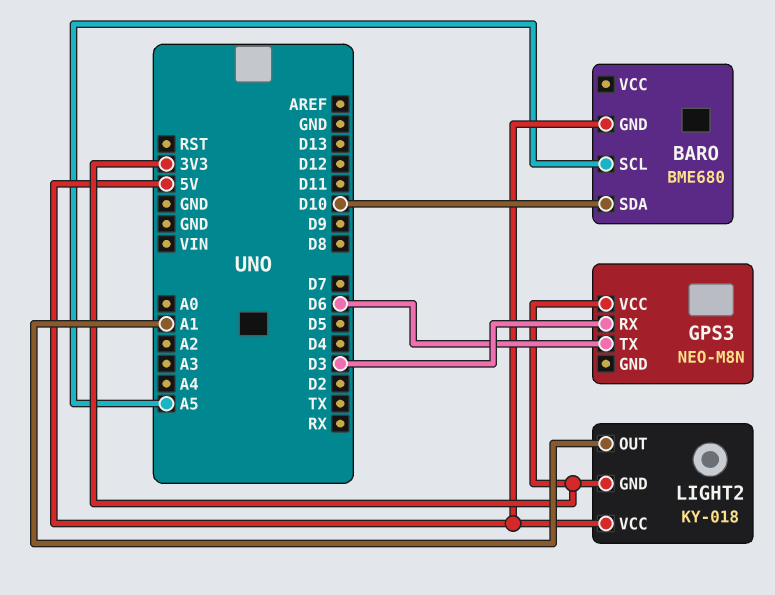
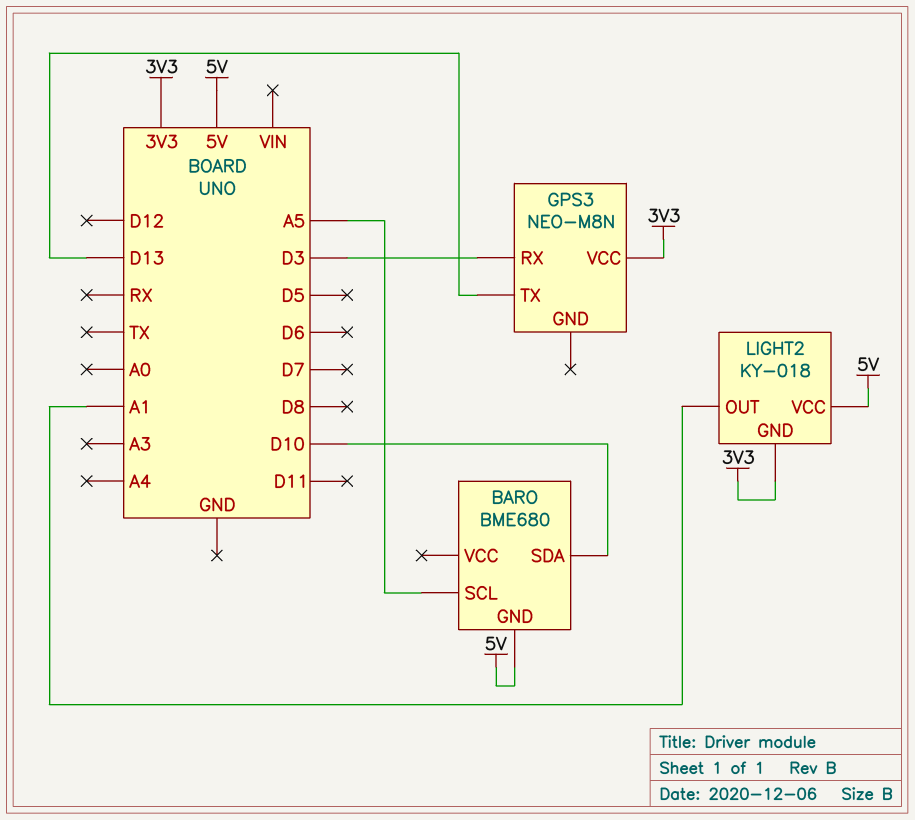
GPS3 pin TX: D6 -> D13

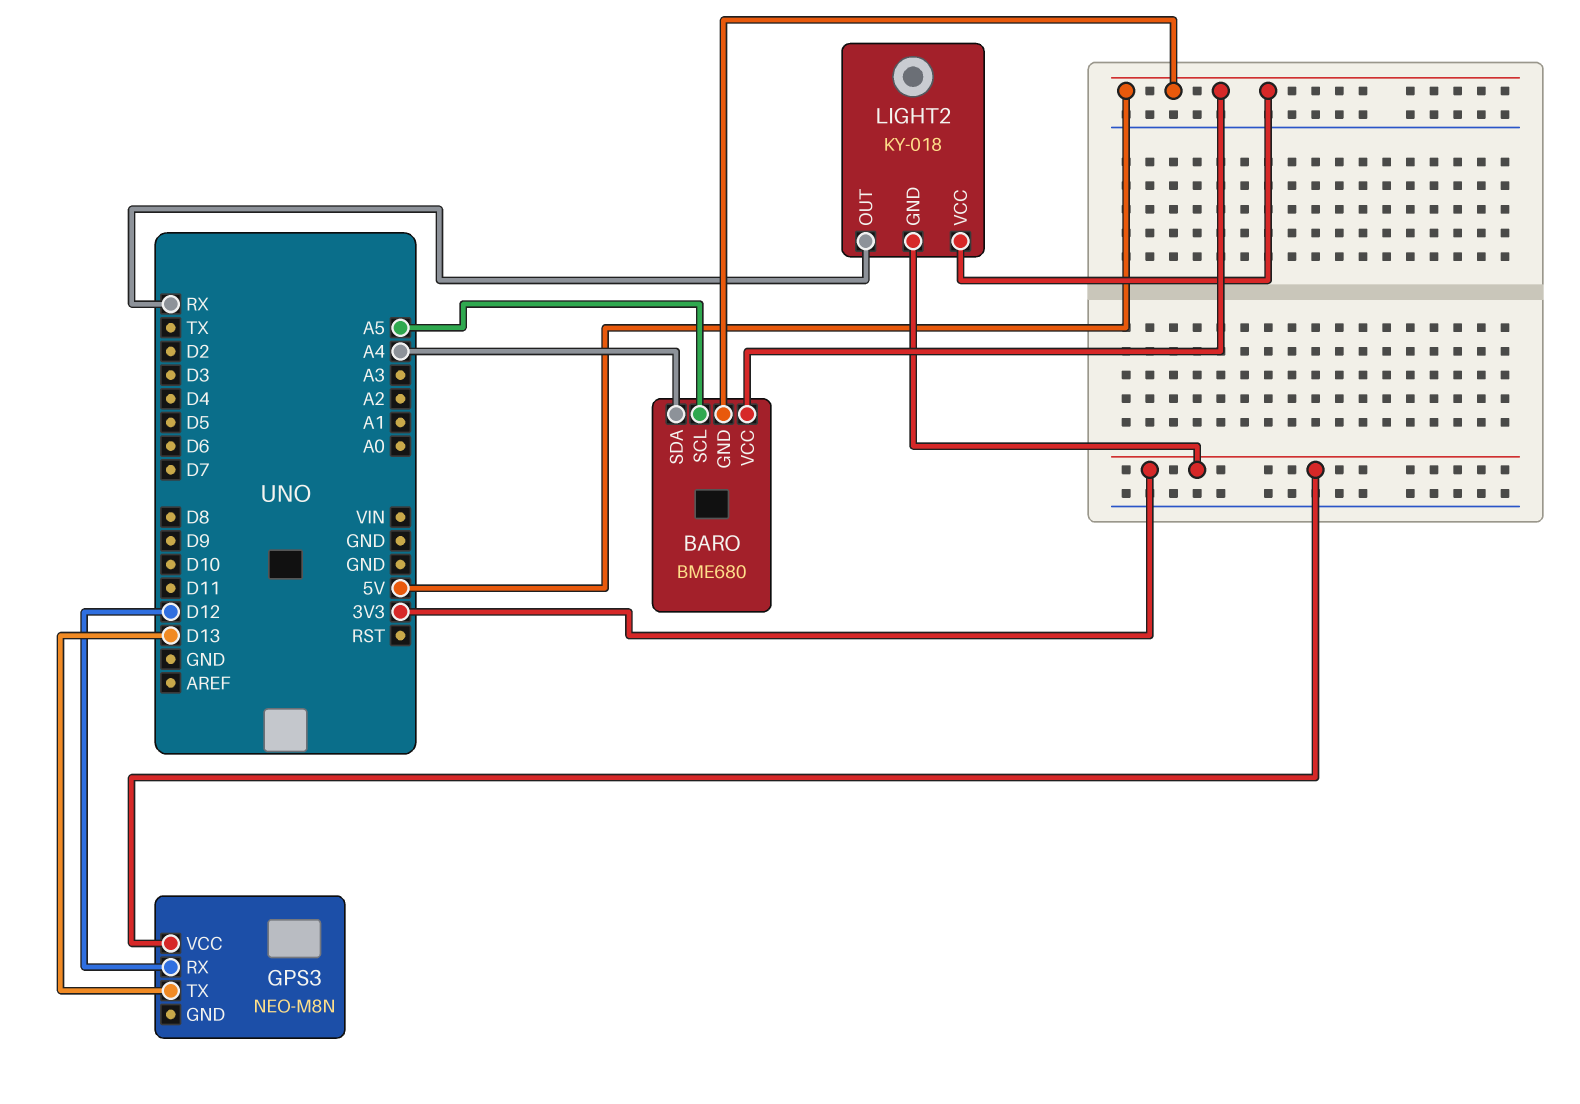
BARO pin SDA: D10 -> A4
BARO pin VCC: none -> 5V
GPS3 pin RX: D3 -> D12
LIGHT2 pin OUT: A1 -> RX

